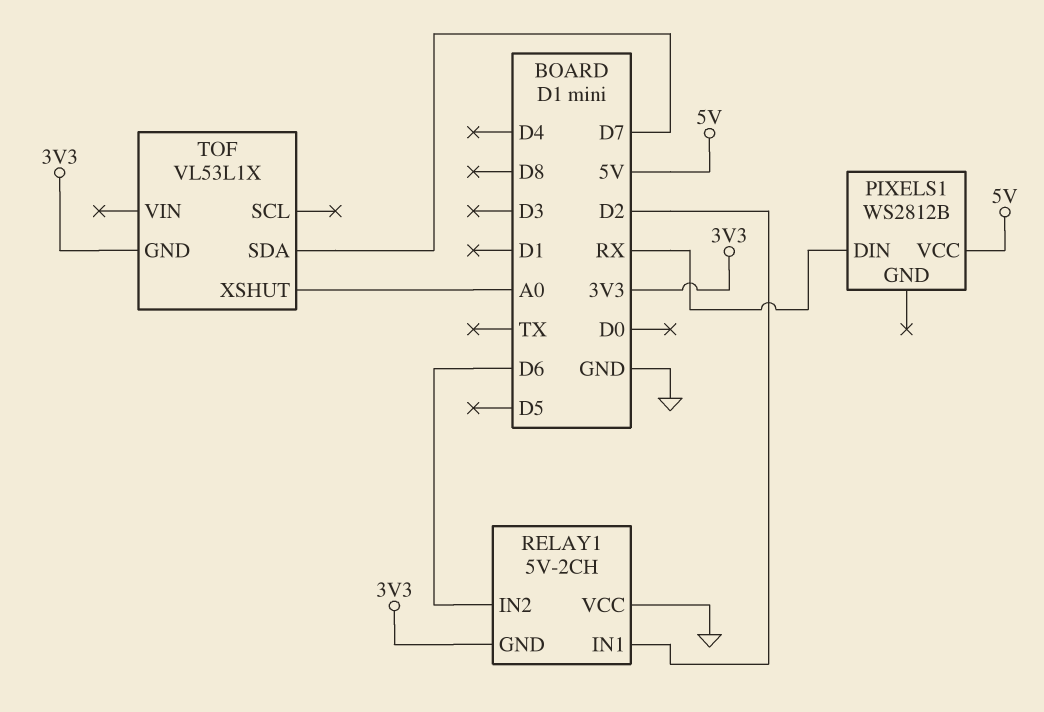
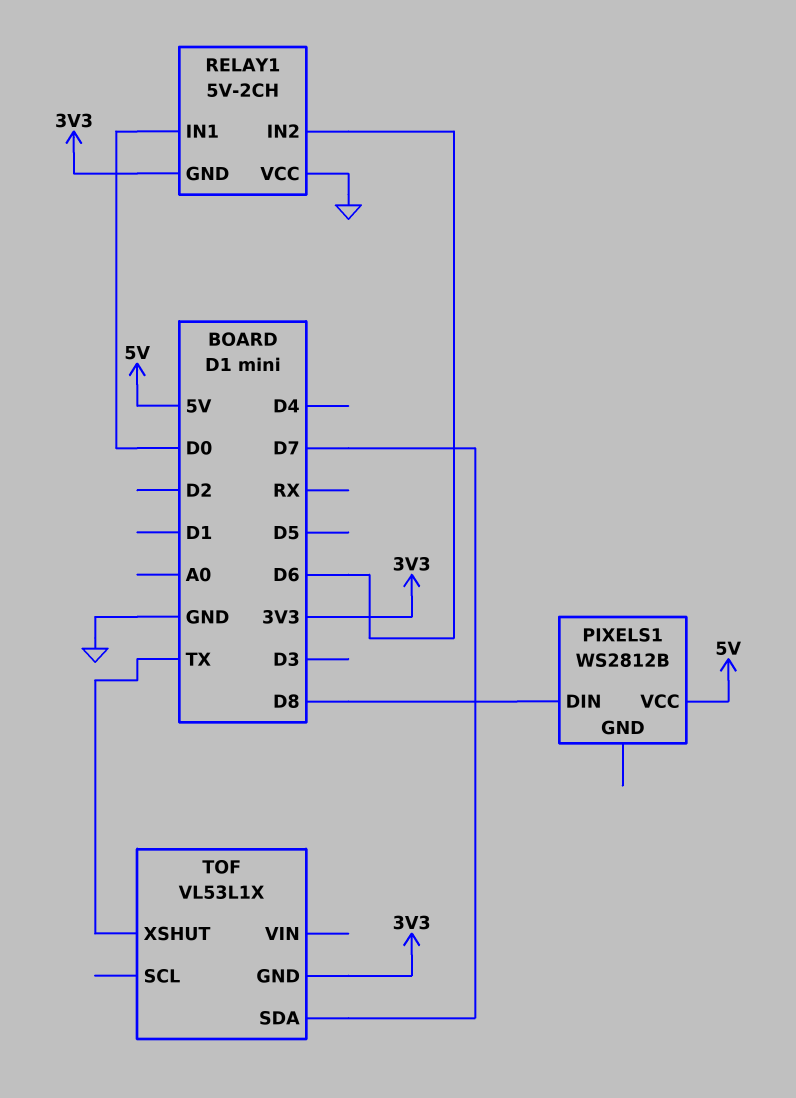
PIXELS1 pin DIN: RX -> D8
RELAY1 pin IN1: D2 -> D0
TOF pin XSHUT: A0 -> TX

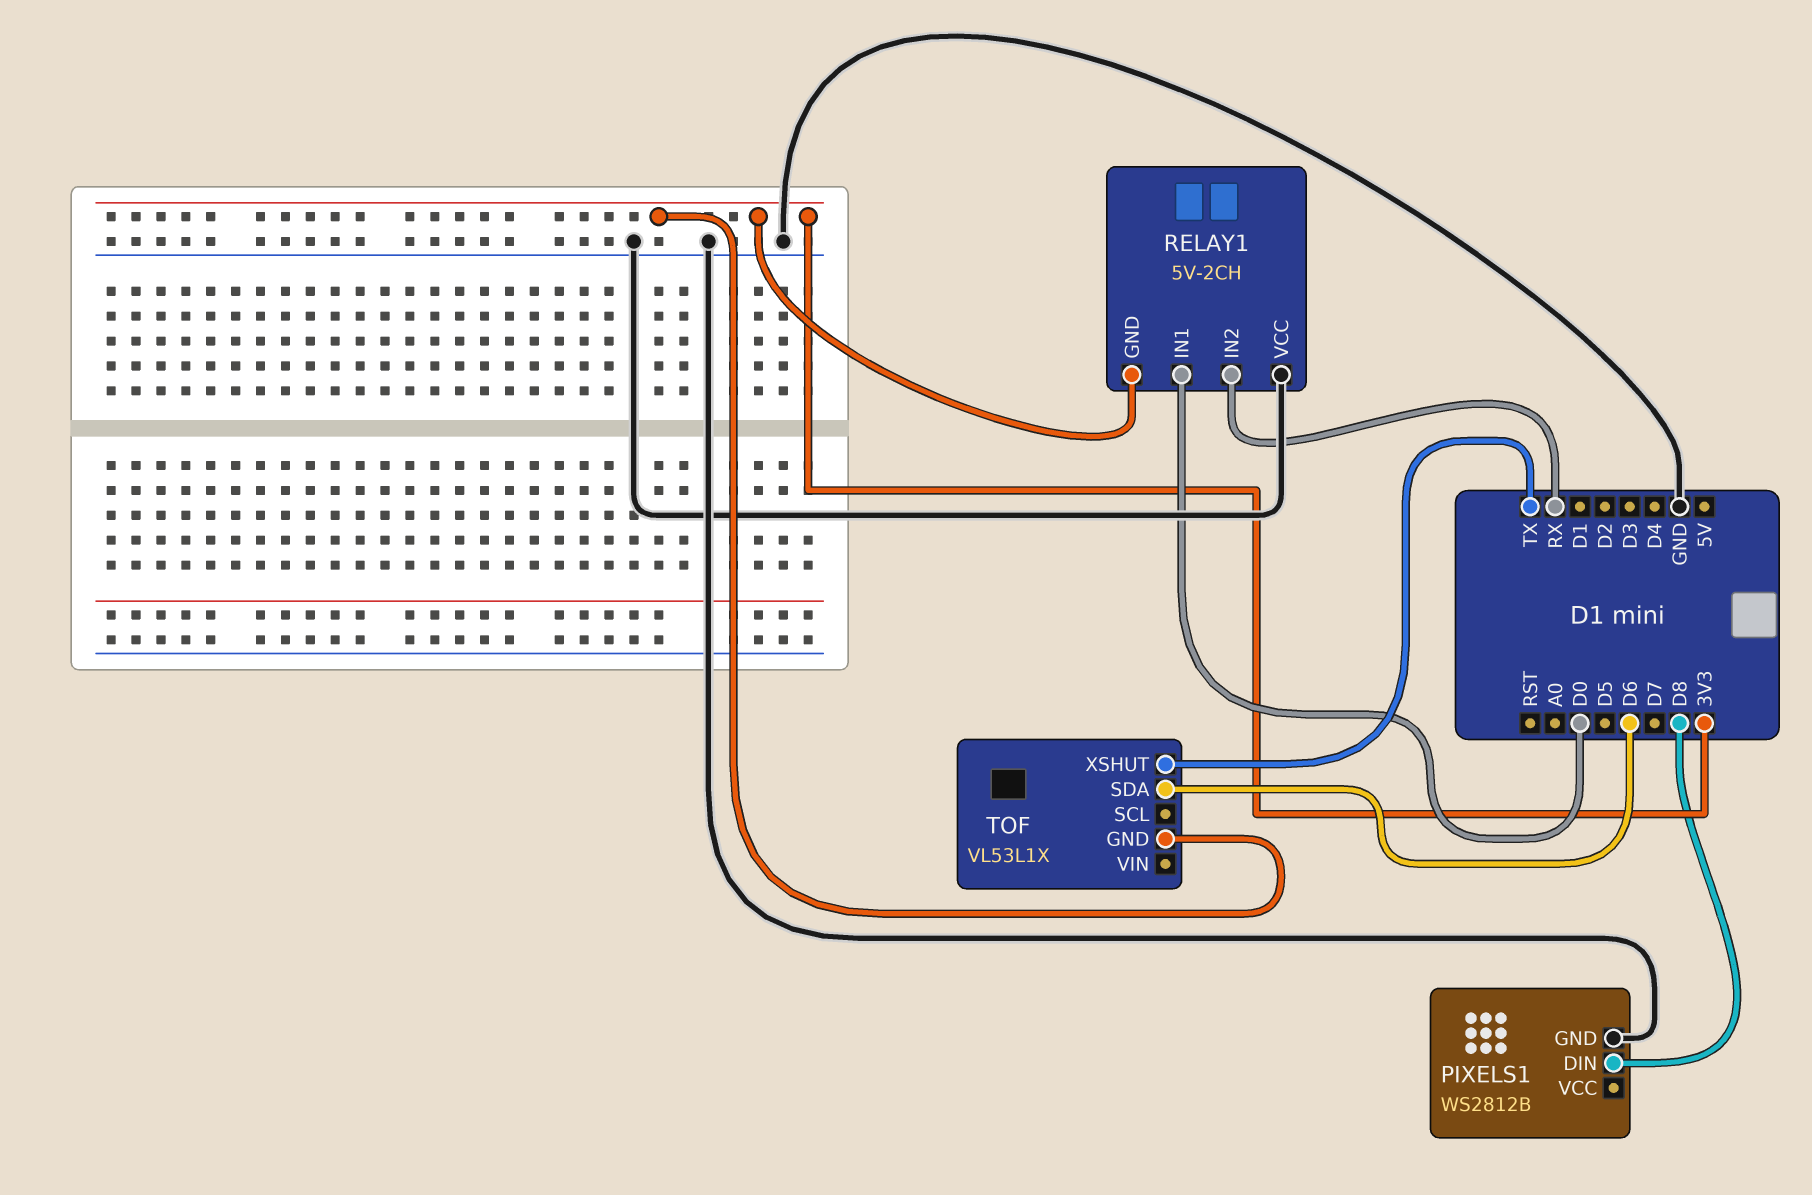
PIXELS1 pin GND: none -> GND
PIXELS1 pin VCC: 5V -> none
RELAY1 pin IN2: D6 -> RX
TOF pin SDA: D7 -> D6

